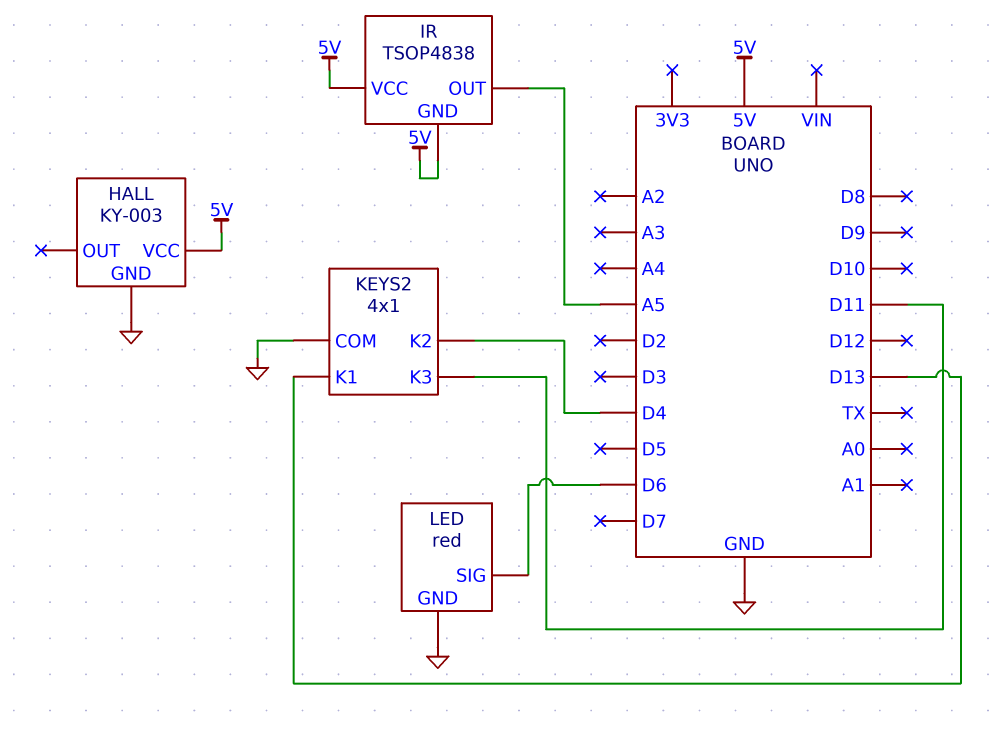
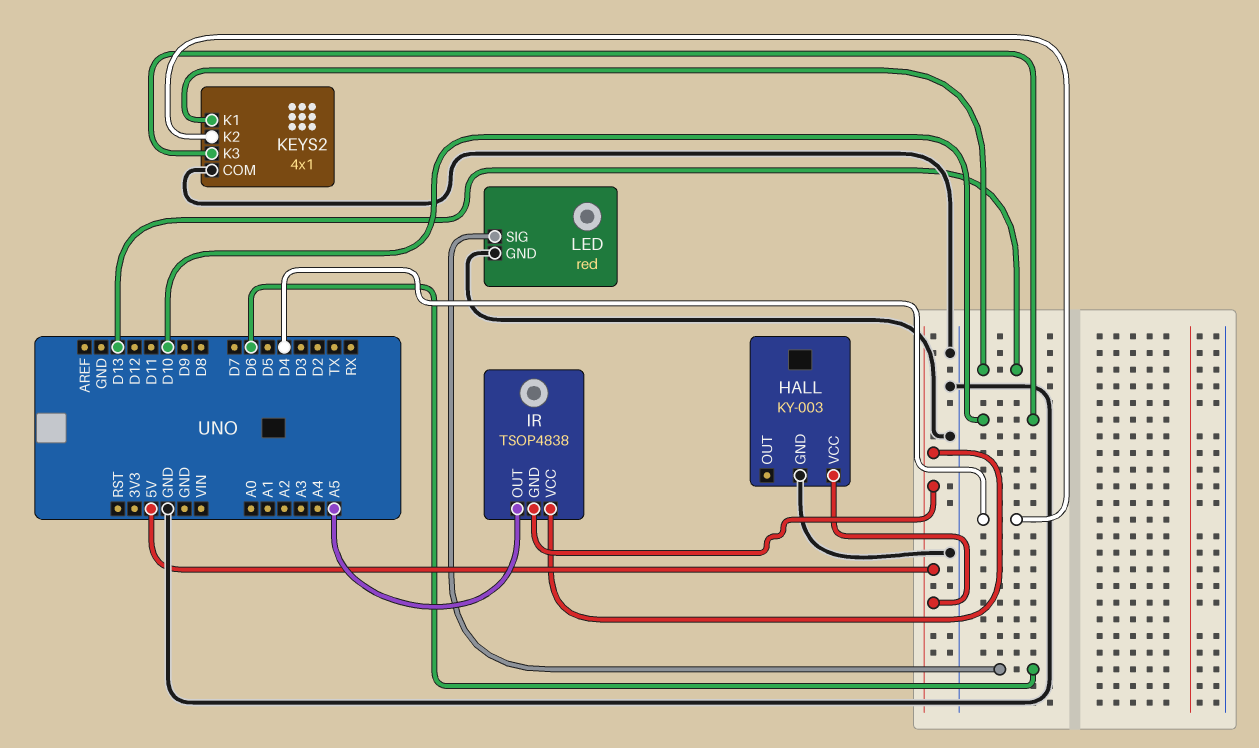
KEYS2 pin K3: D11 -> D10

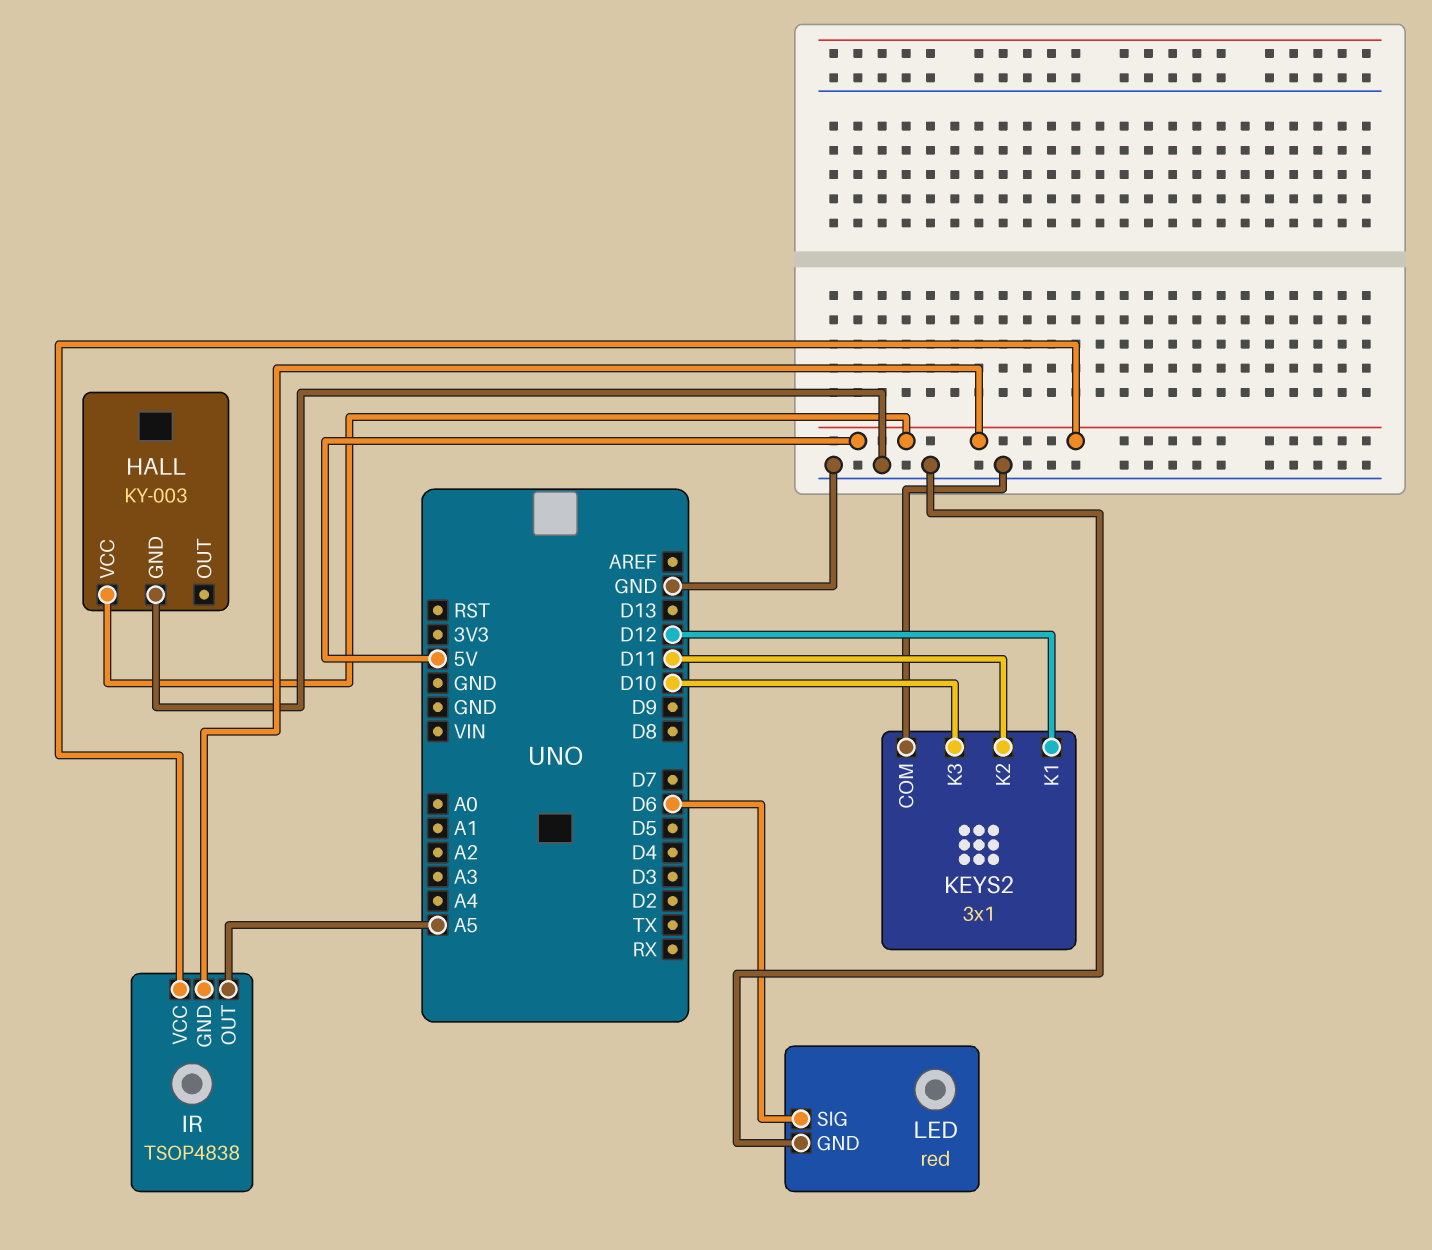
KEYS2: 4x1 -> 3x1
KEYS2 pin K1: D13 -> D12
KEYS2 pin K2: D4 -> D11

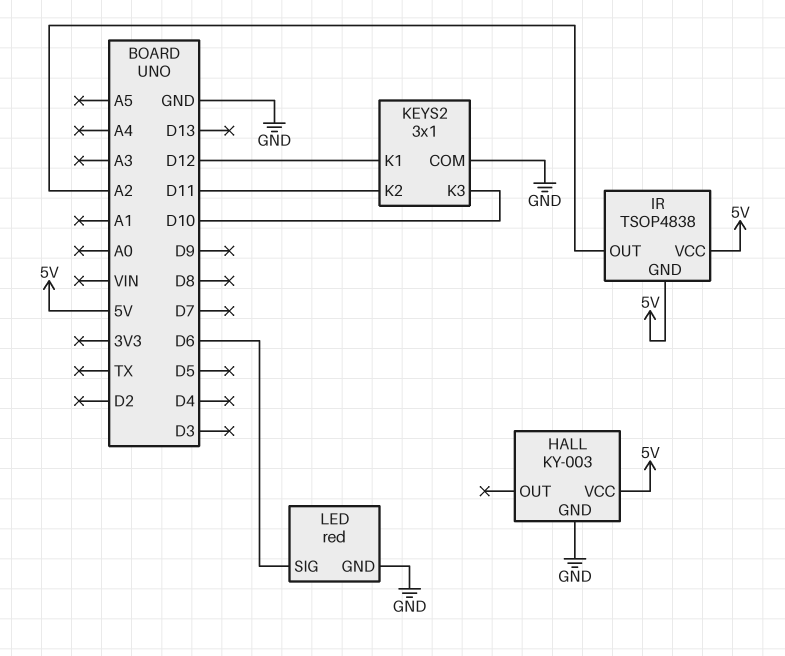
IR pin OUT: A5 -> A2

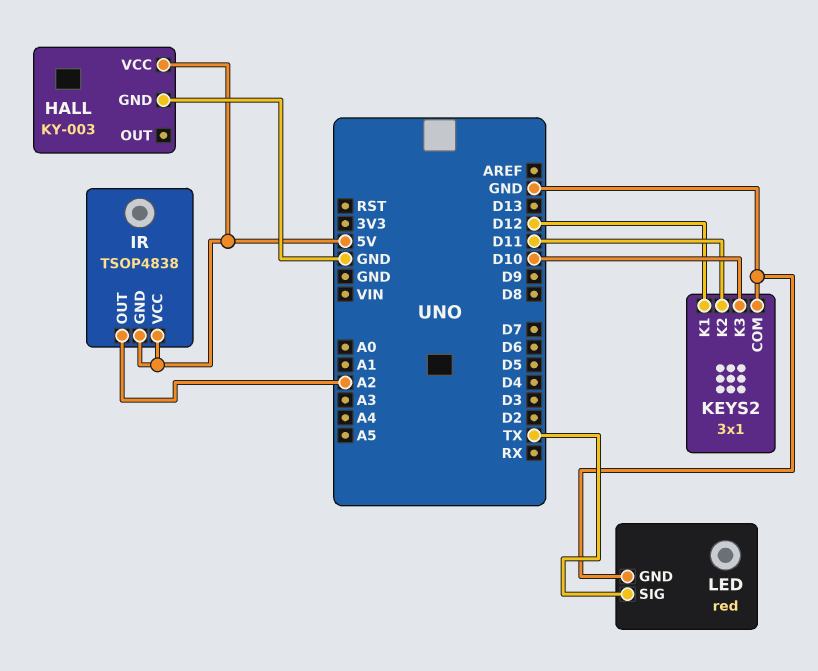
LED pin SIG: D6 -> TX

